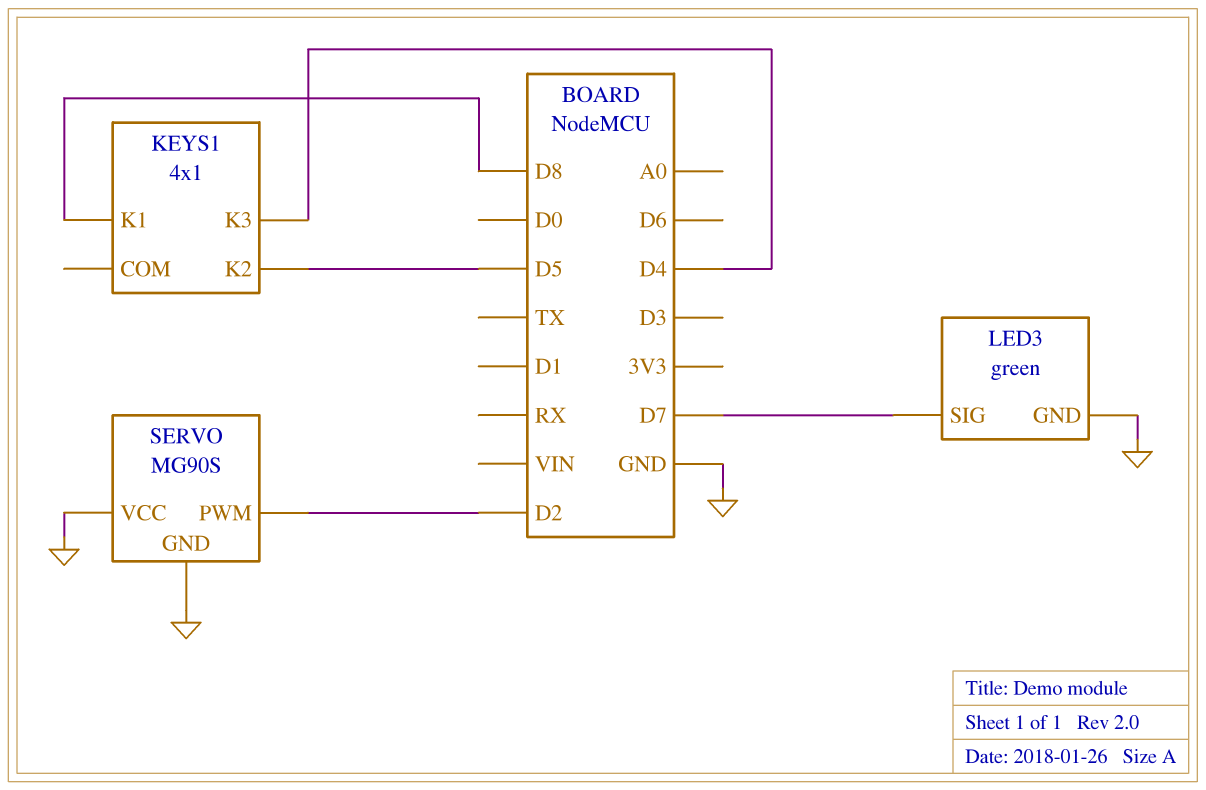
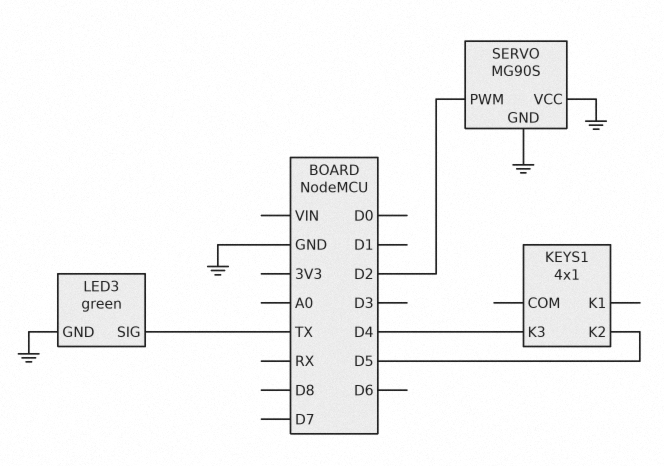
KEYS1 pin K1: D8 -> none
LED3 pin SIG: D7 -> TX

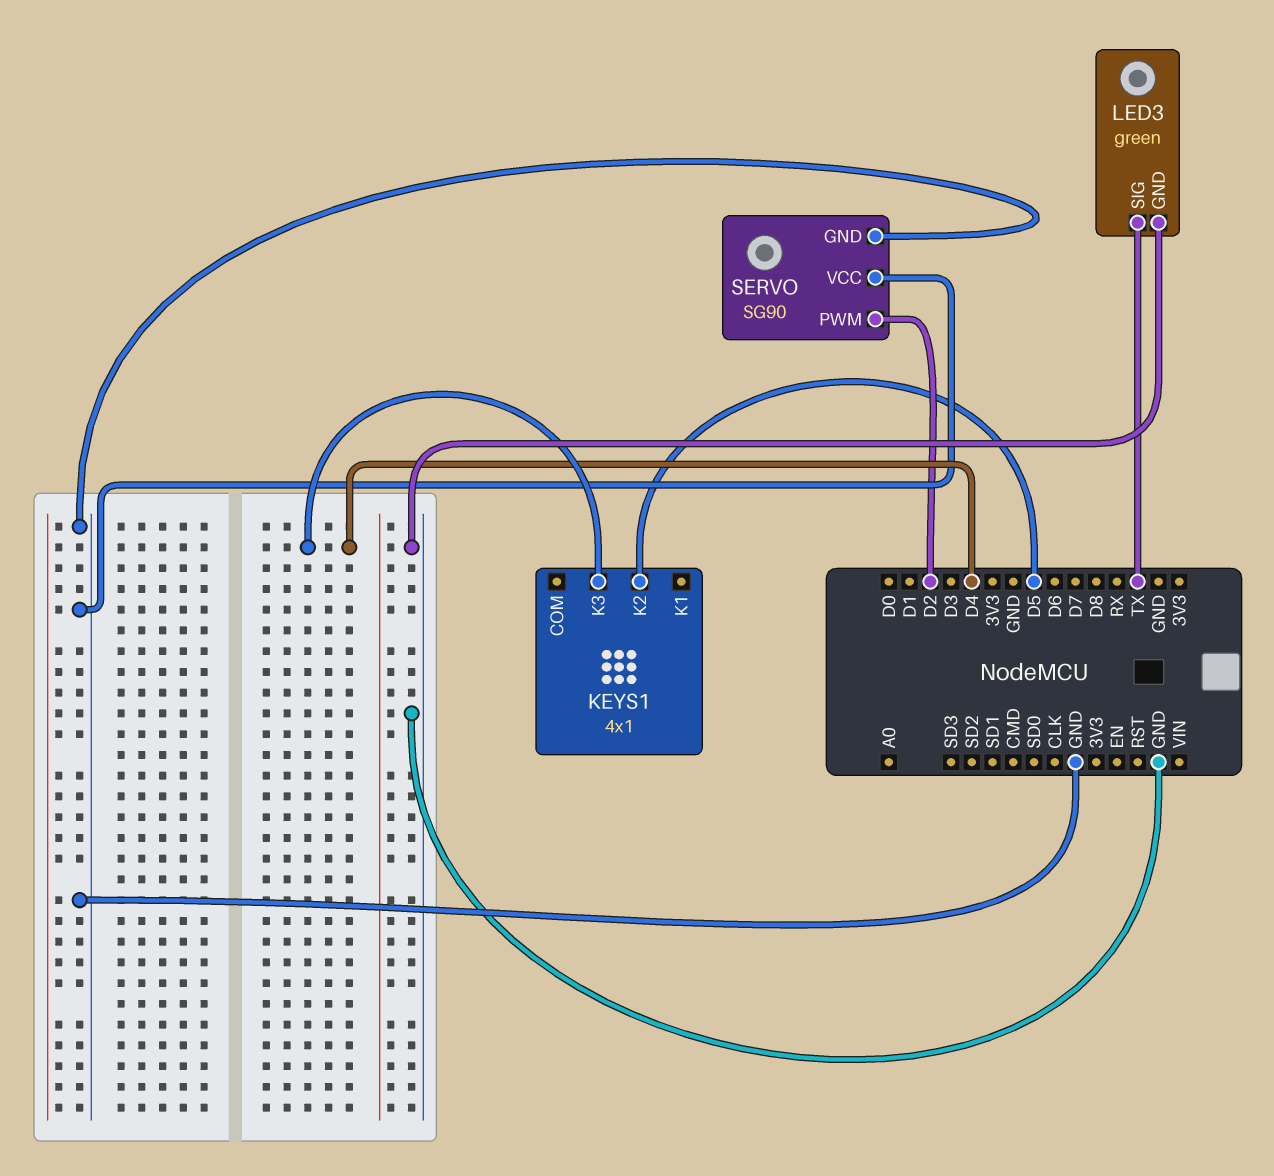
SERVO: MG90S -> SG90

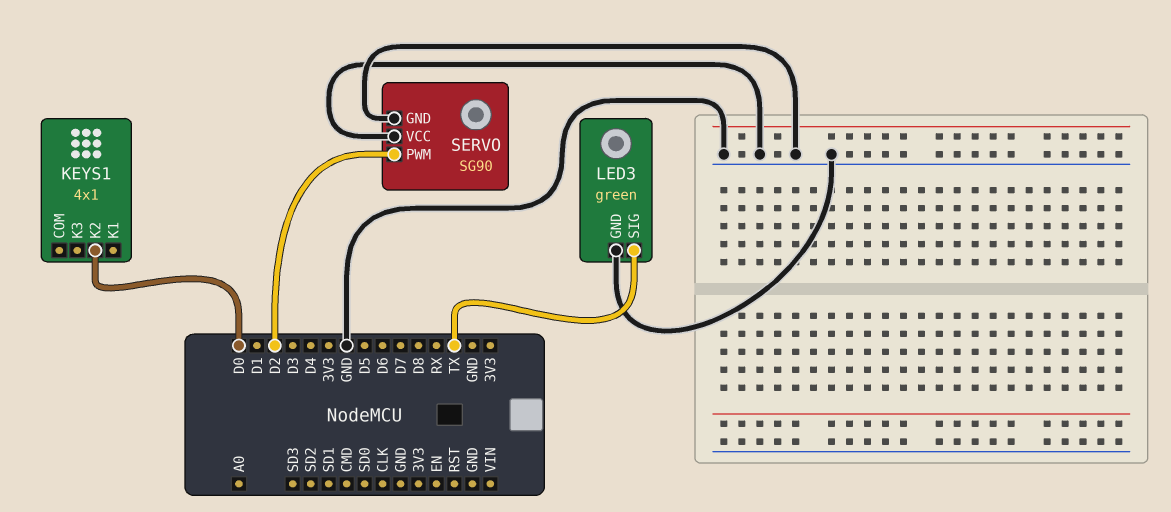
KEYS1 pin K2: D5 -> D0
KEYS1 pin K3: D4 -> none

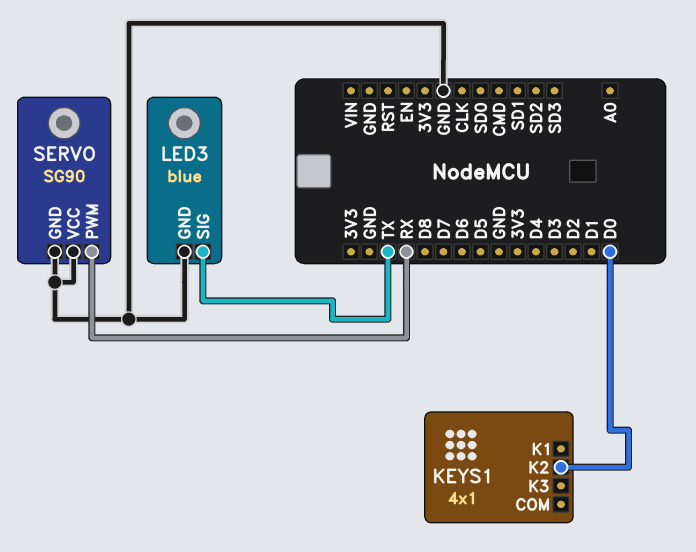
LED3: green -> blue
SERVO pin PWM: D2 -> RX

